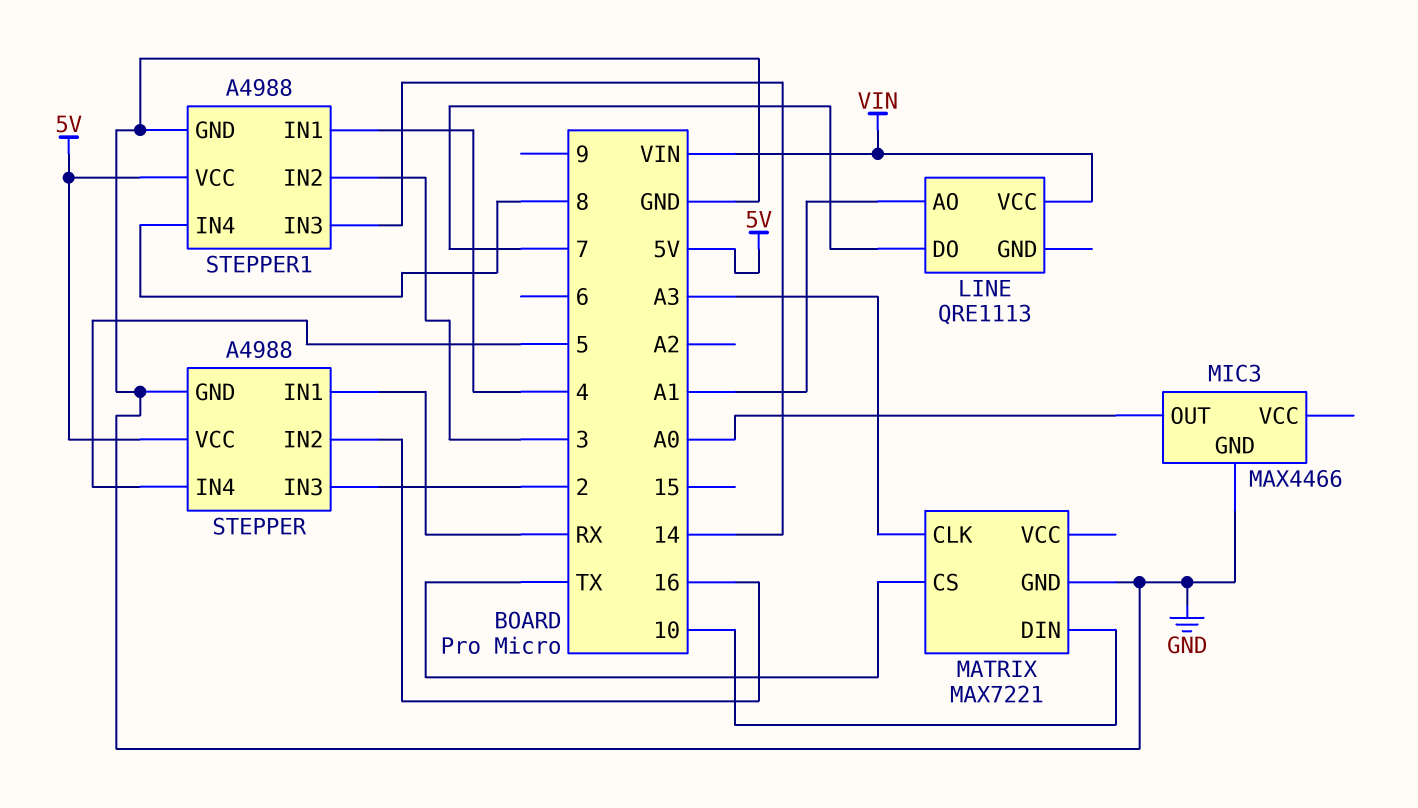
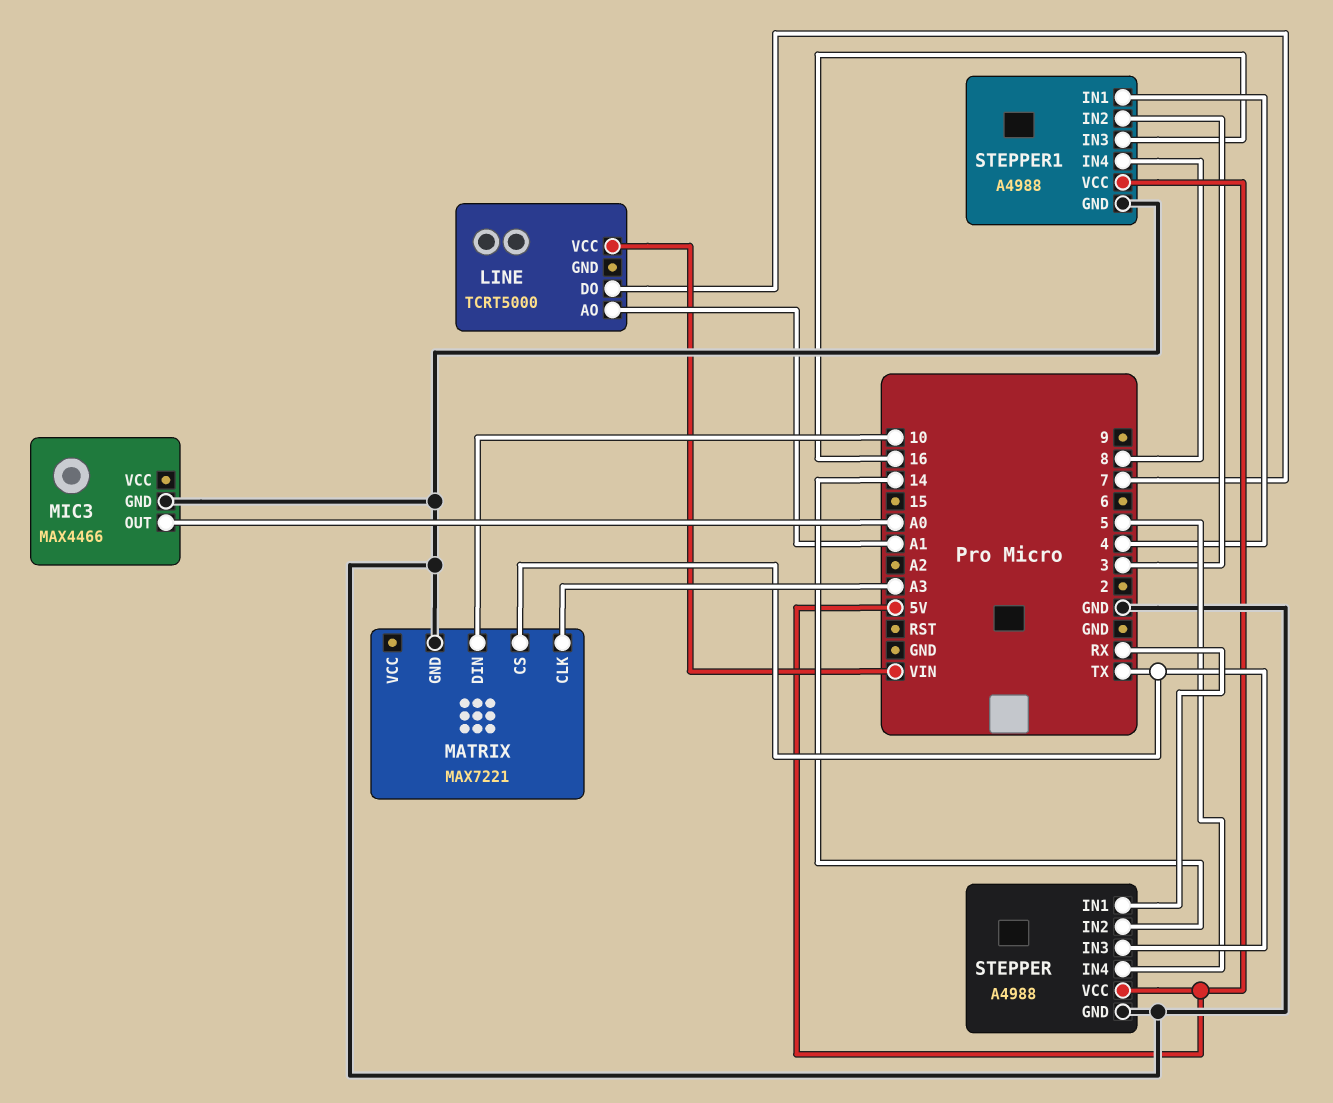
LINE: QRE1113 -> TCRT5000
STEPPER pin IN2: 16 -> 14
STEPPER pin IN3: 2 -> TX
STEPPER1 pin IN3: 14 -> 16

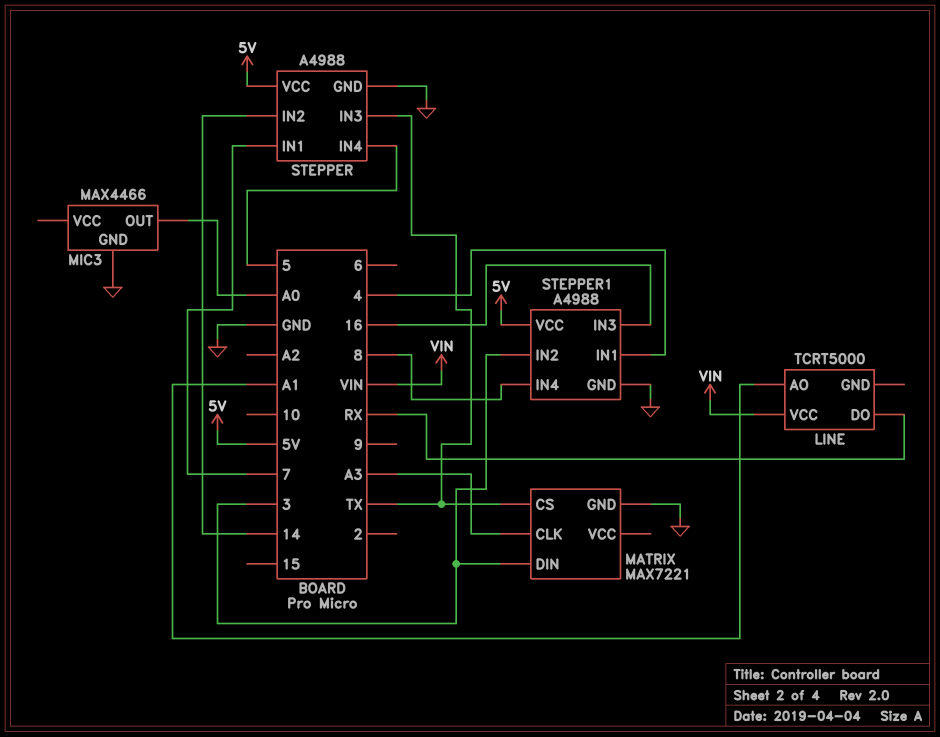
LINE pin DO: 7 -> RX
MATRIX pin DIN: 10 -> 3
STEPPER pin IN1: RX -> 7

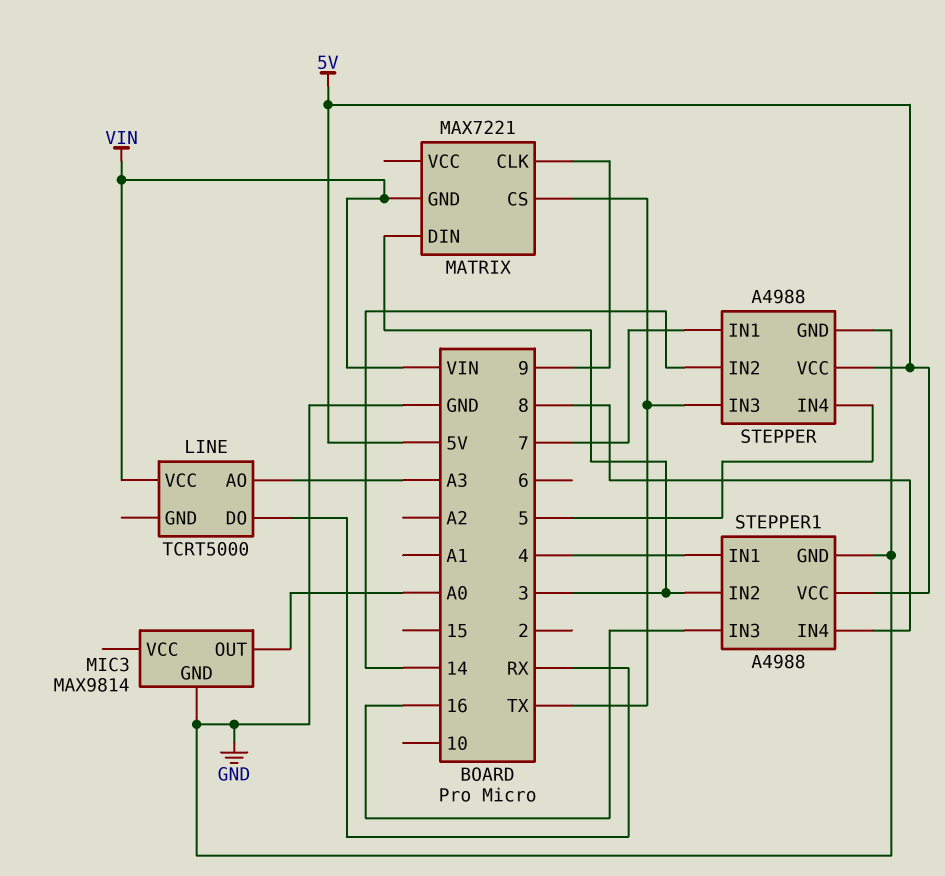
LINE pin AO: A1 -> A3
MATRIX pin CLK: A3 -> 9
MATRIX pin GND: GND -> VIN
MIC3: MAX4466 -> MAX9814

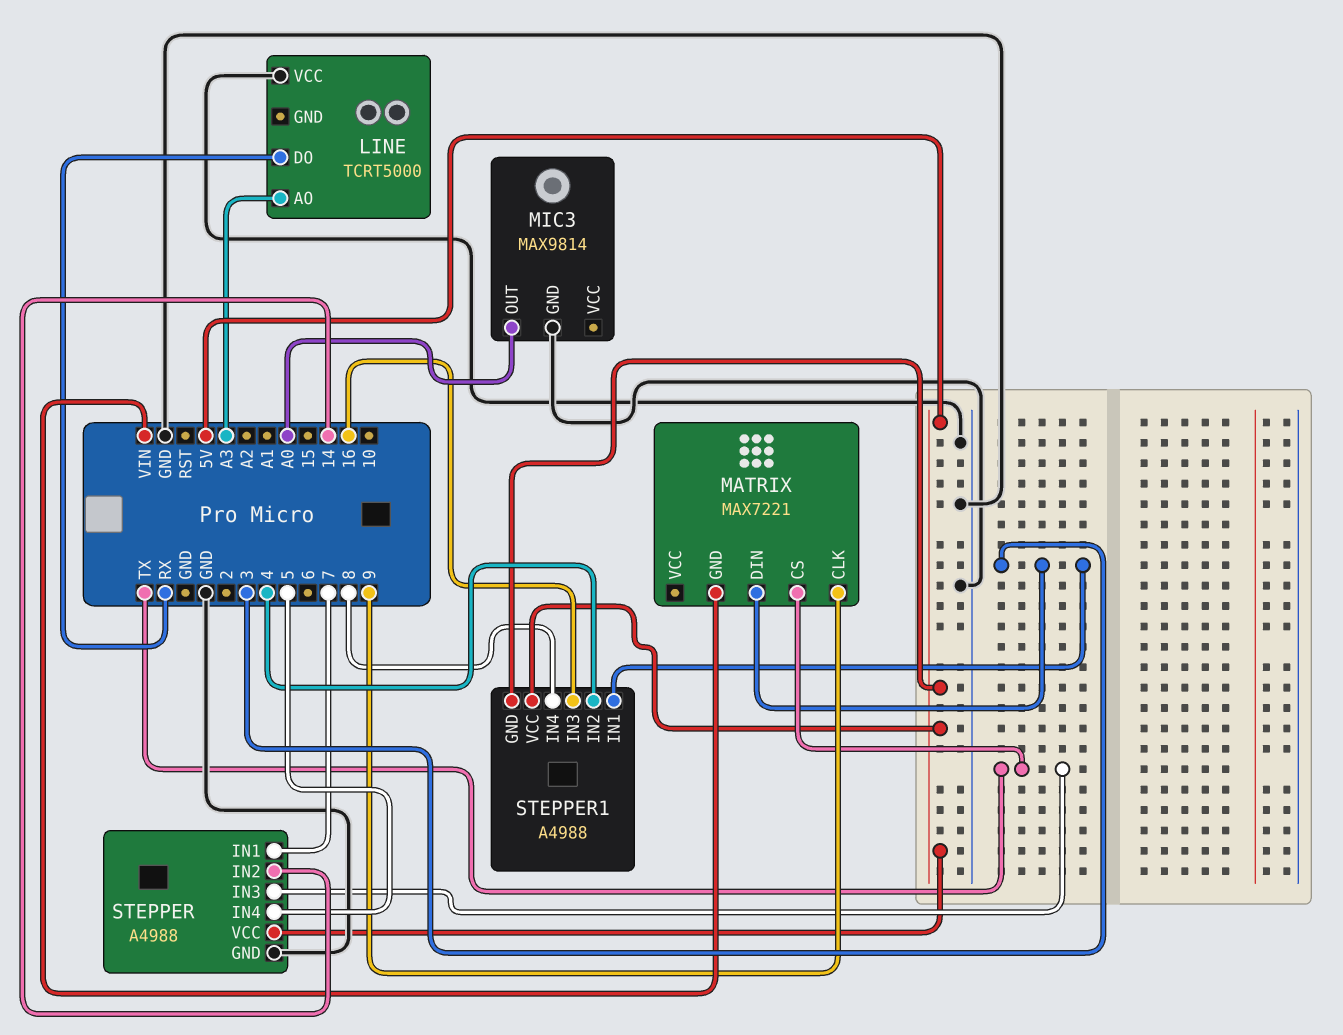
LINE pin VCC: VIN -> GND
STEPPER1 pin GND: GND -> 5V
STEPPER1 pin IN1: 4 -> 3
STEPPER1 pin IN2: 3 -> 4

